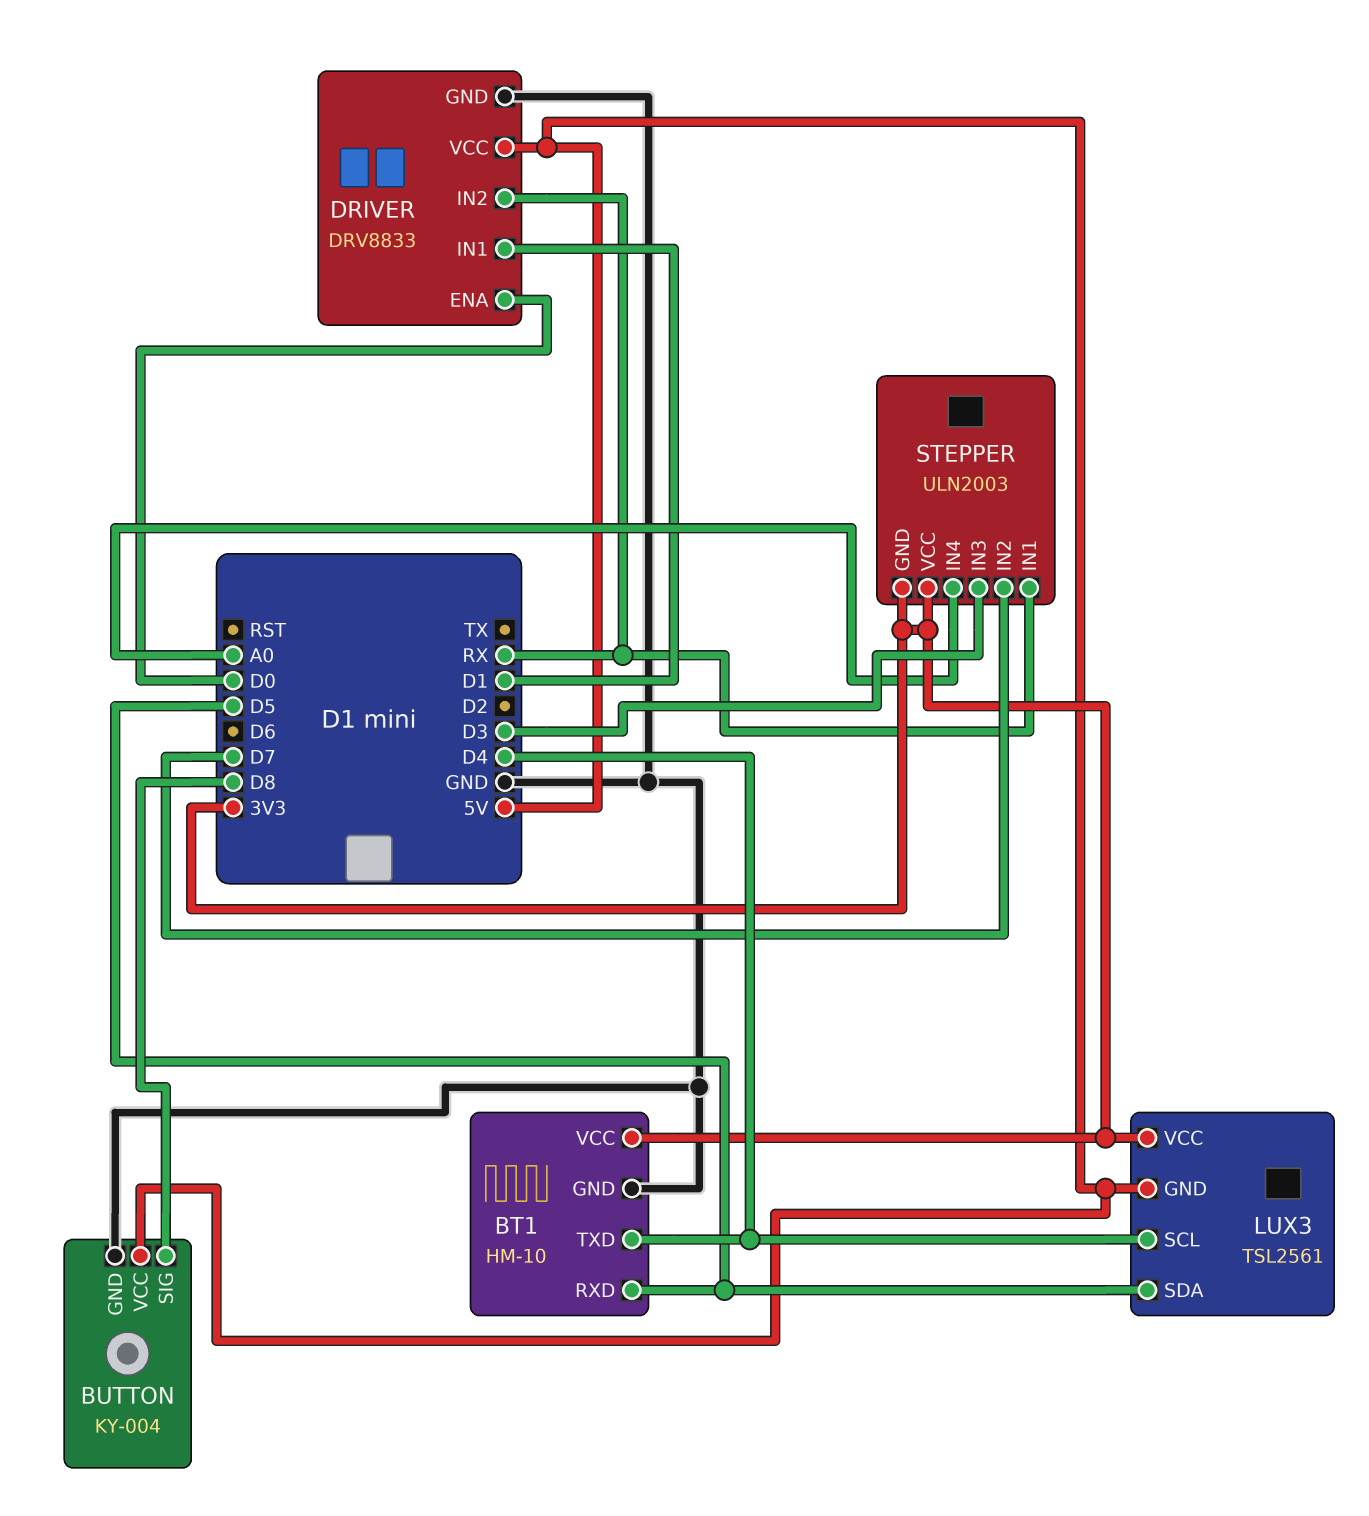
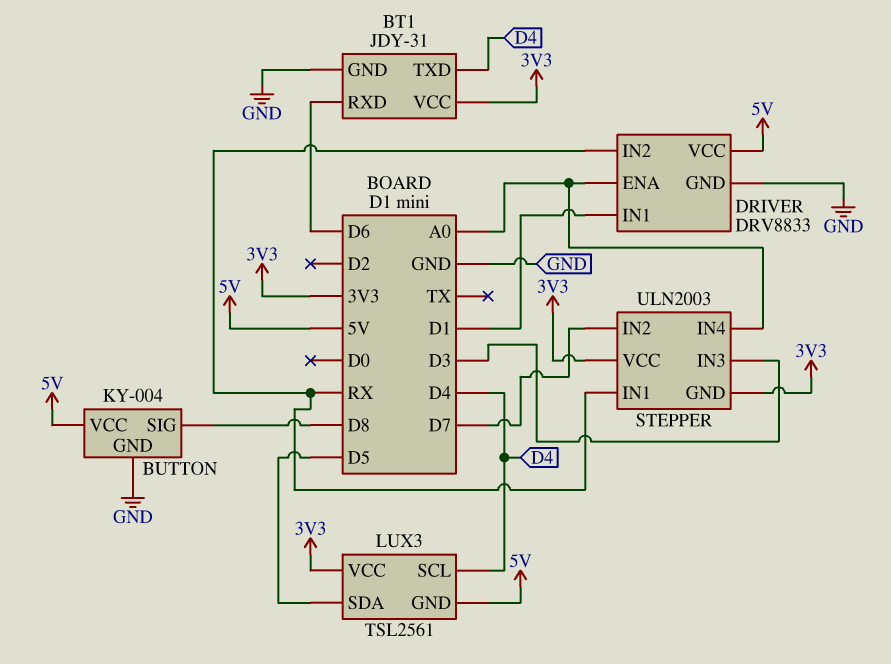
BT1: HM-10 -> JDY-31
BT1 pin RXD: D5 -> D6
DRIVER pin ENA: D0 -> A0

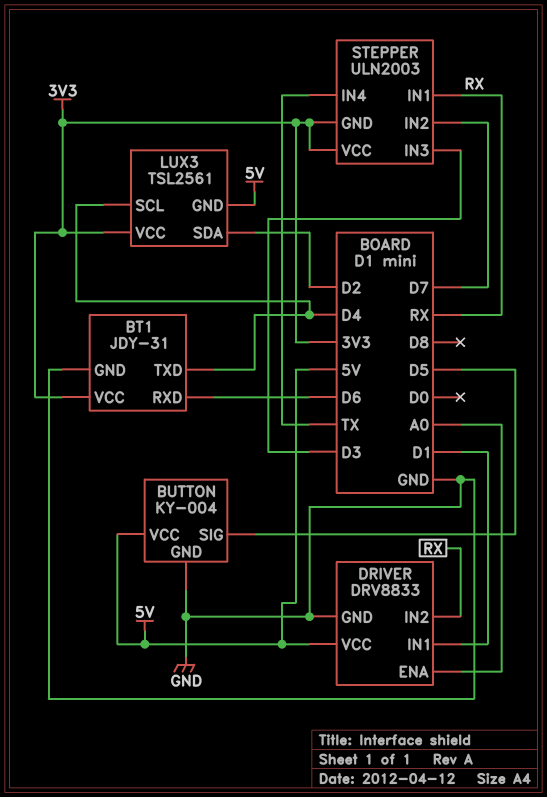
BUTTON pin SIG: D8 -> D5
LUX3 pin SDA: D5 -> D2
STEPPER pin IN4: A0 -> TX

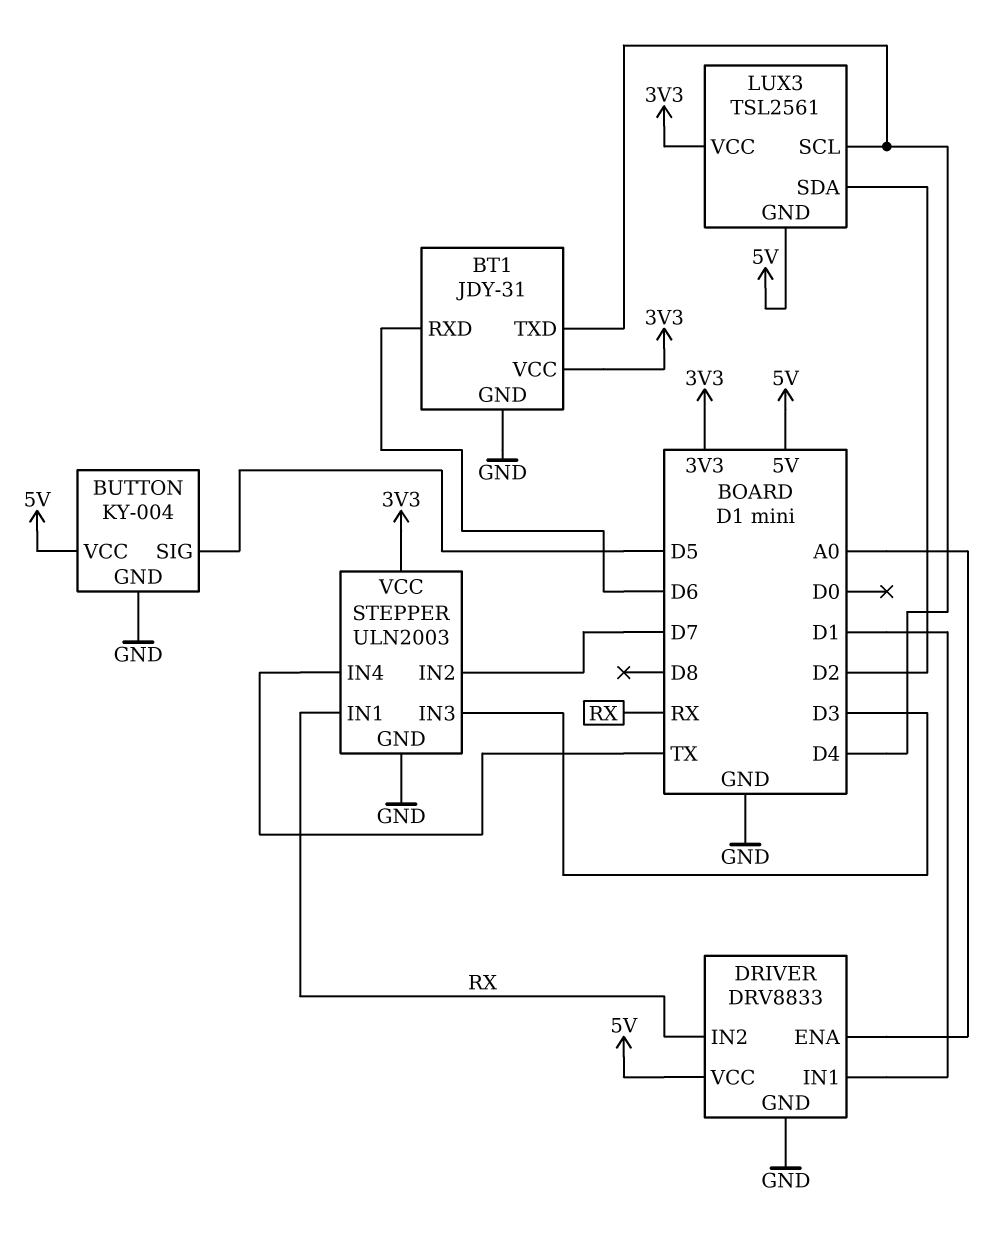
STEPPER pin GND: 3V3 -> GND

